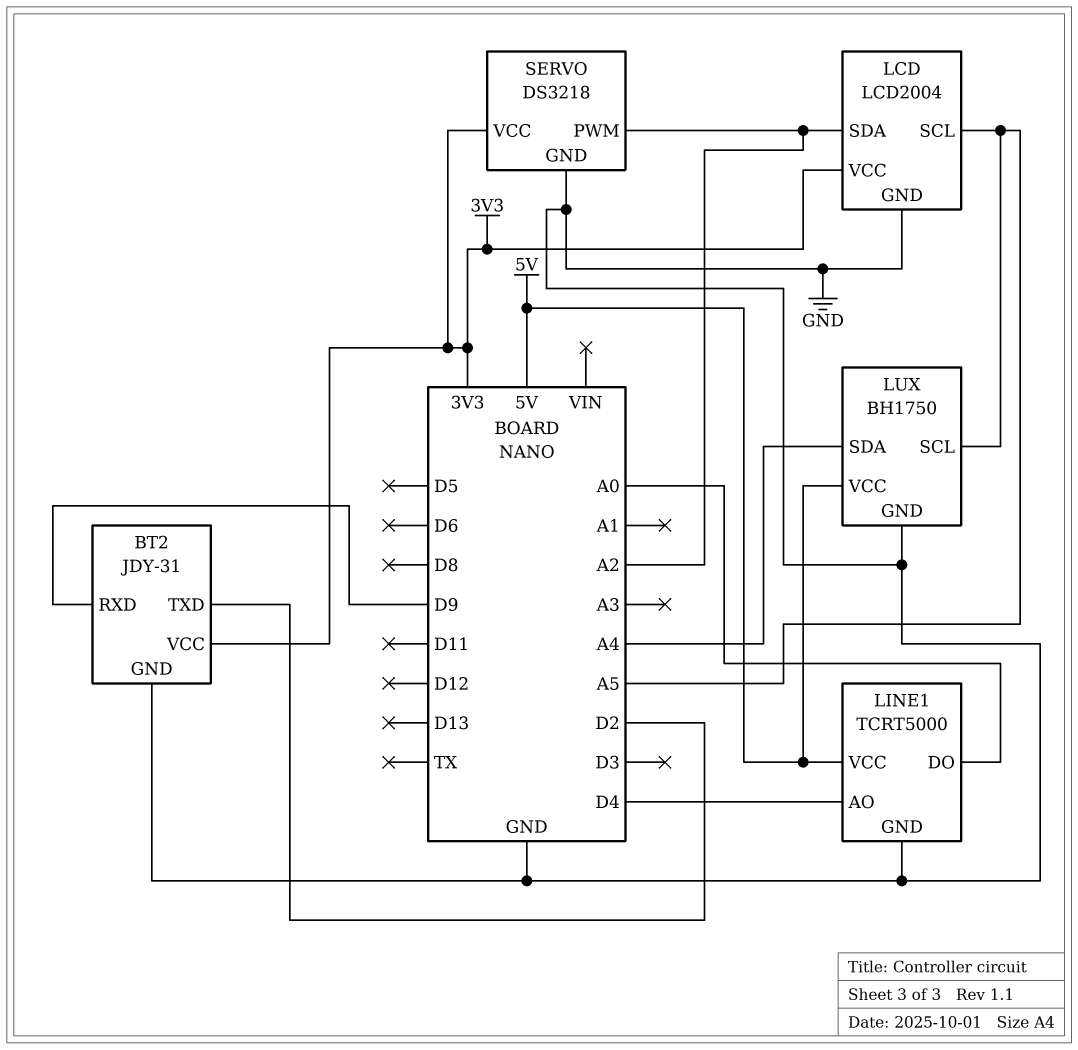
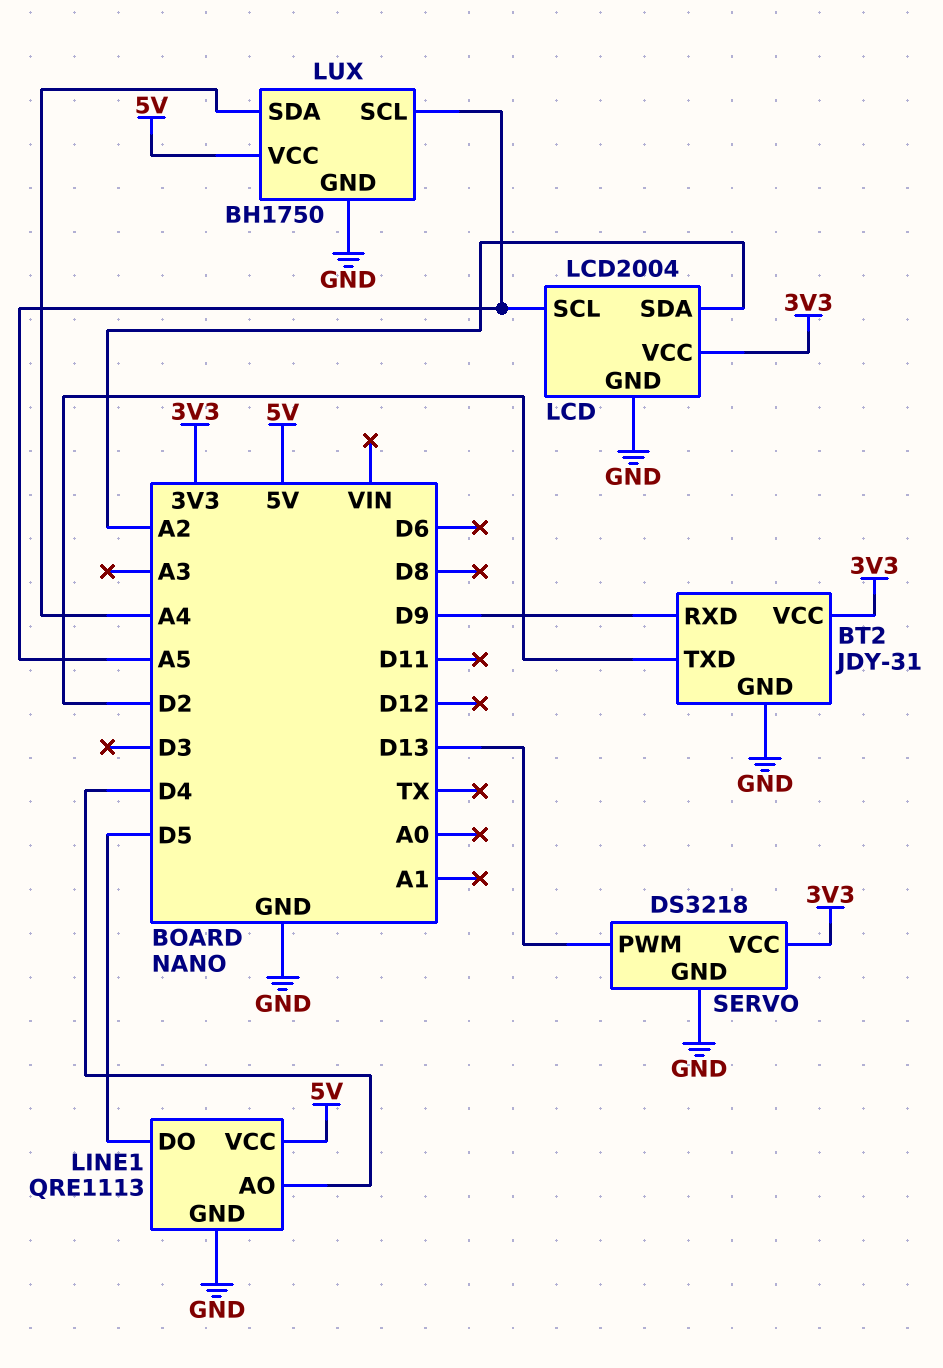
LINE1: TCRT5000 -> QRE1113
LINE1 pin DO: A0 -> D5
SERVO pin PWM: A2 -> D13

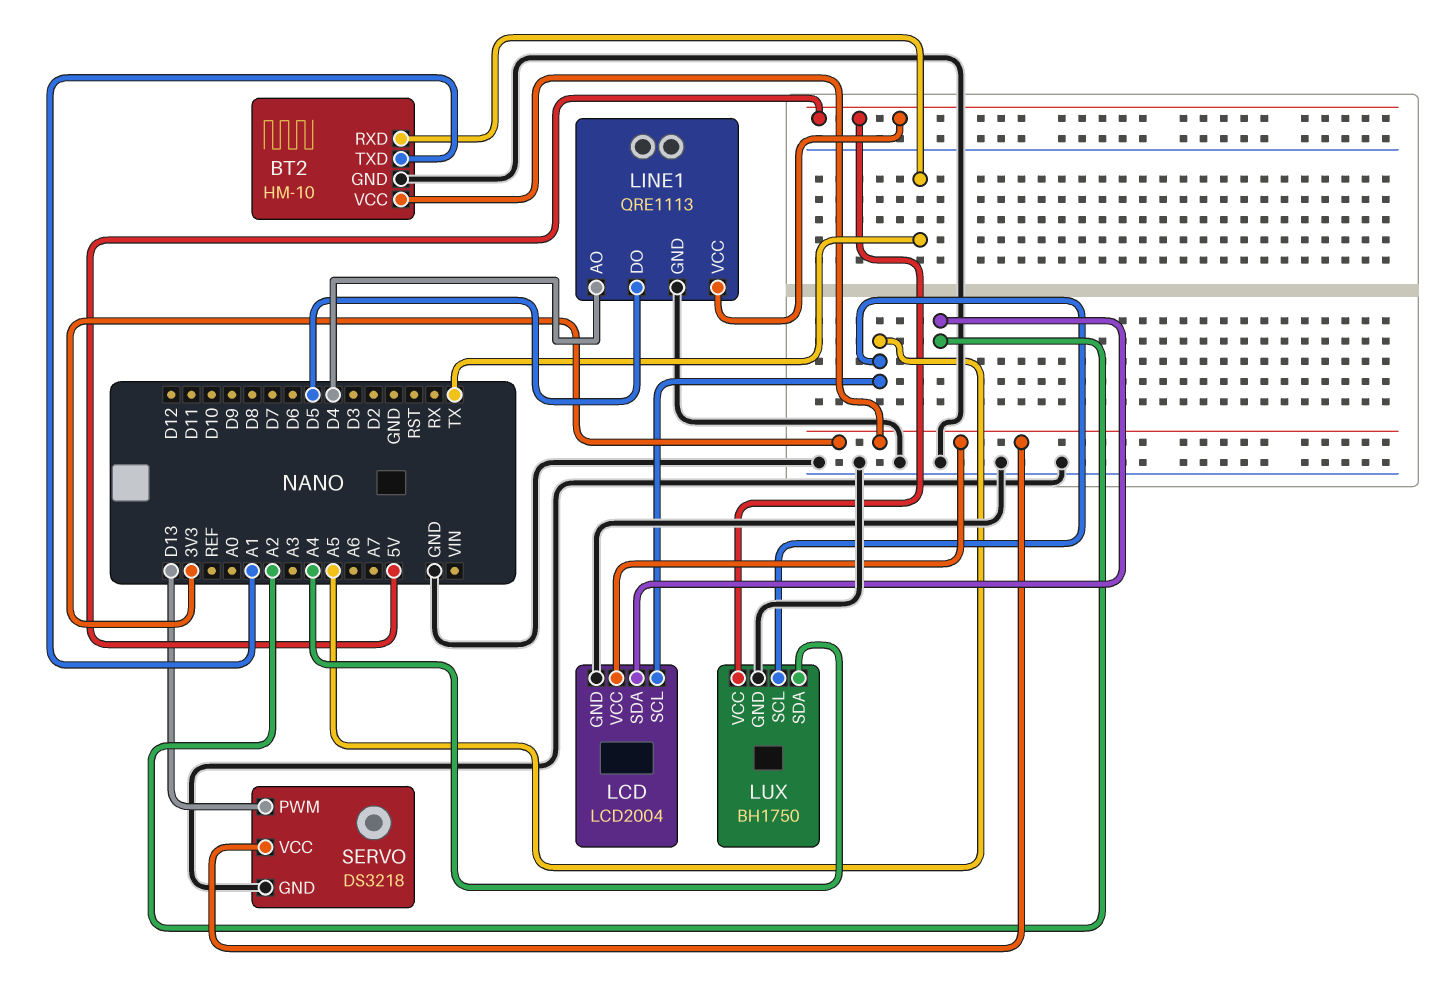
BT2: JDY-31 -> HM-10
BT2 pin RXD: D9 -> TX
BT2 pin TXD: D2 -> A1

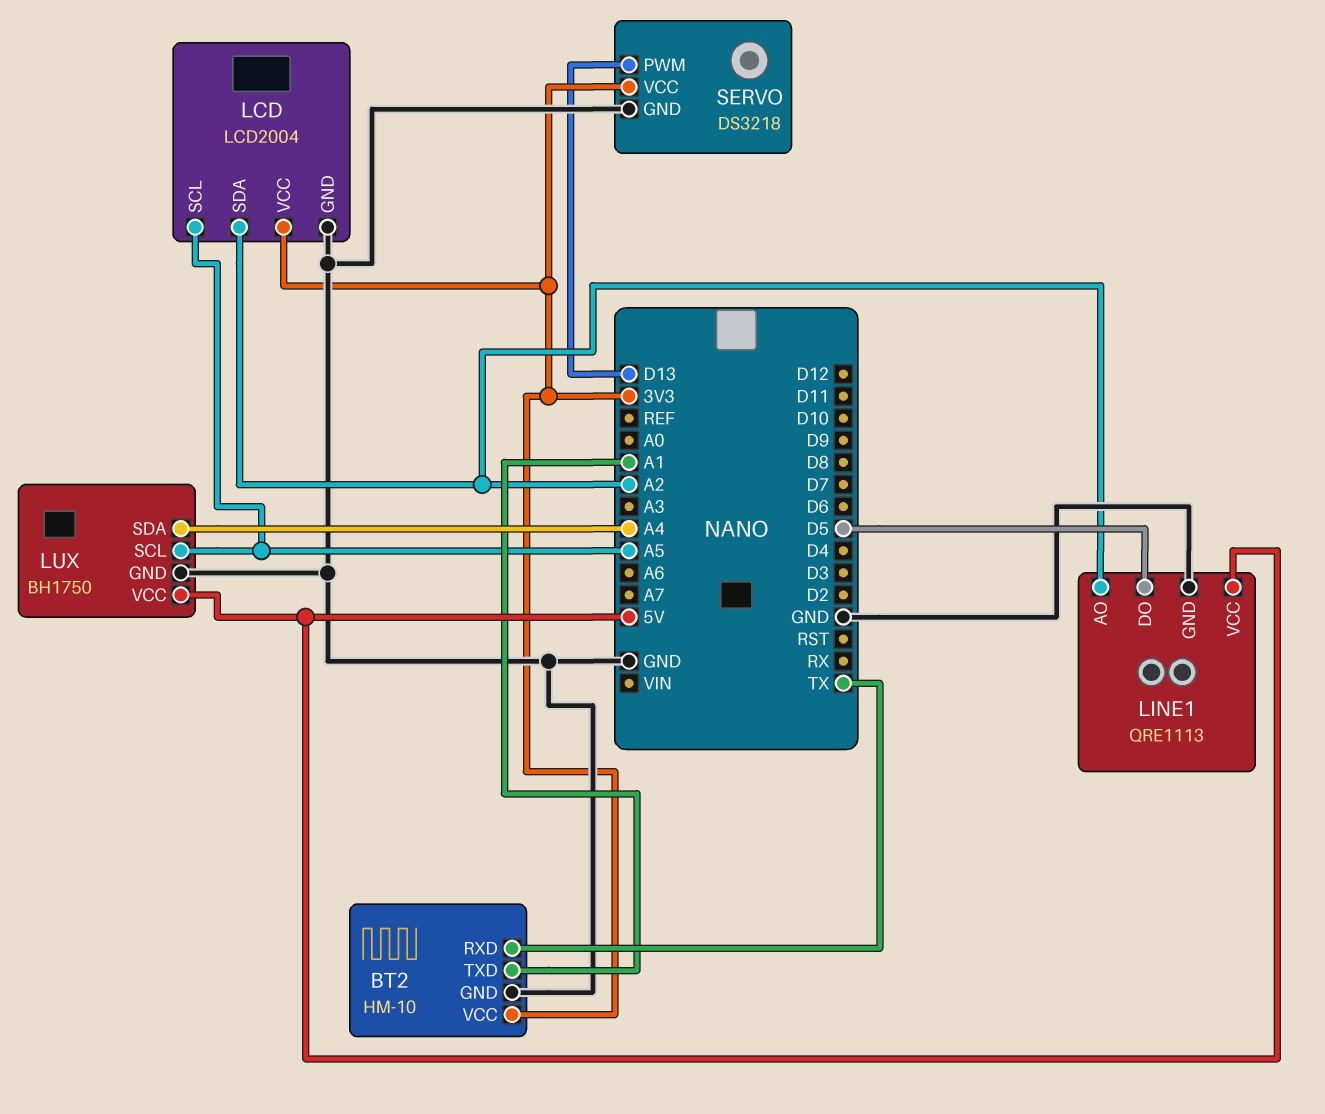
LINE1 pin AO: D4 -> A2

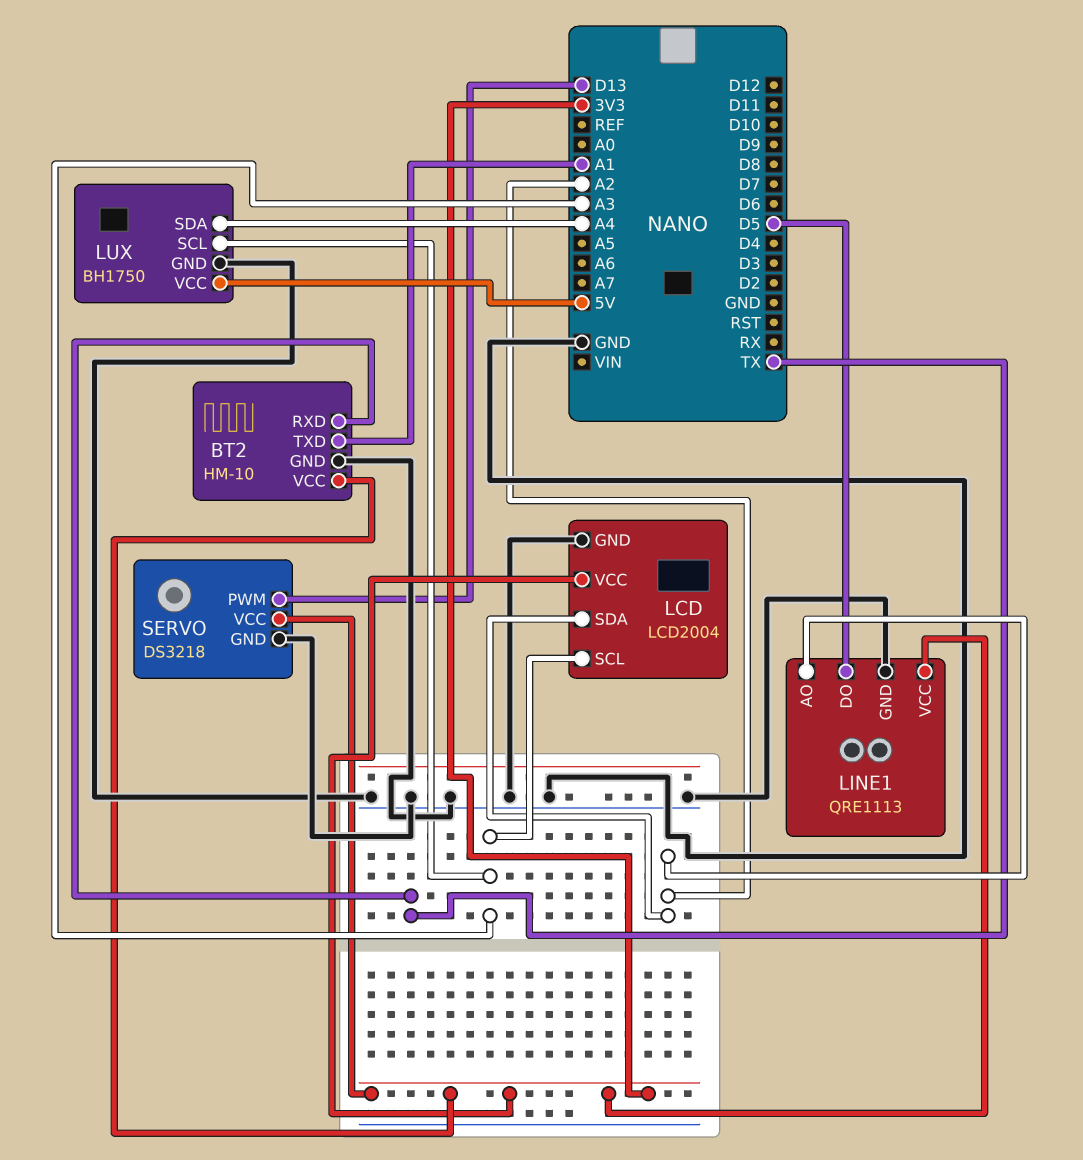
LCD pin SCL: A5 -> A3
LINE1 pin VCC: 5V -> 3V3
LUX pin SCL: A5 -> A3

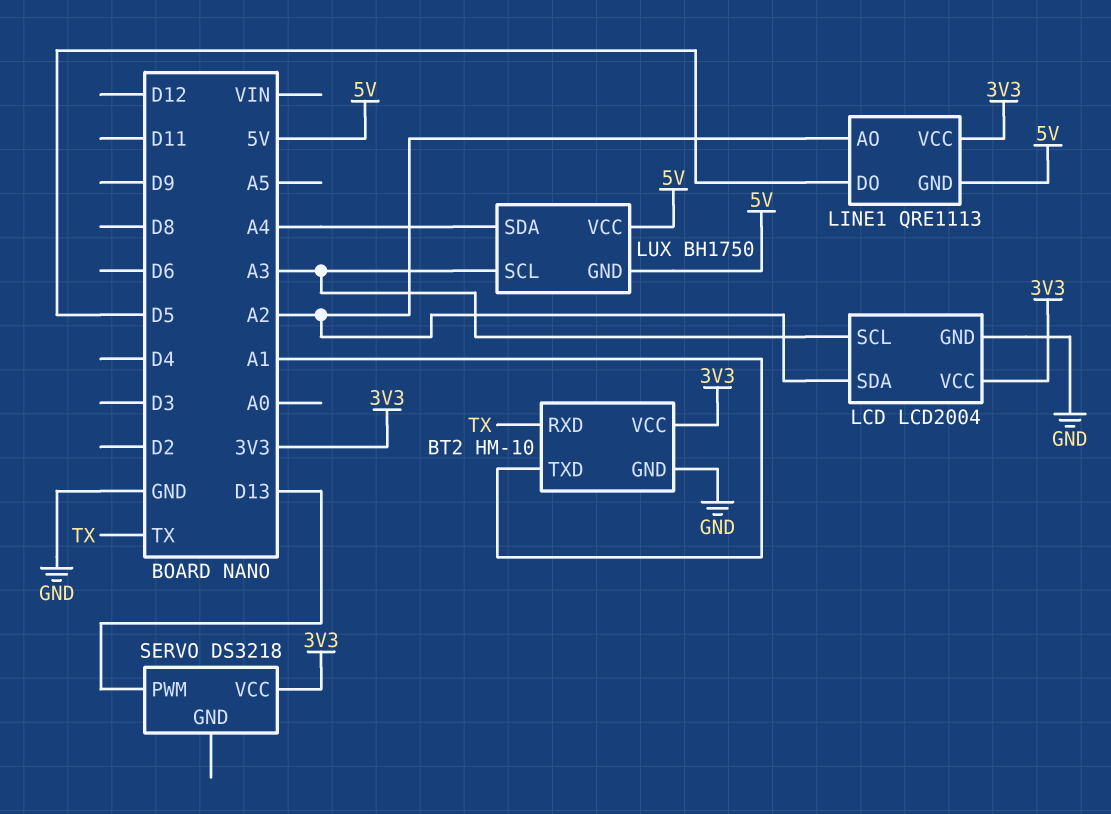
LINE1 pin GND: GND -> 5V
LUX pin GND: GND -> 5V
SERVO pin GND: GND -> none

